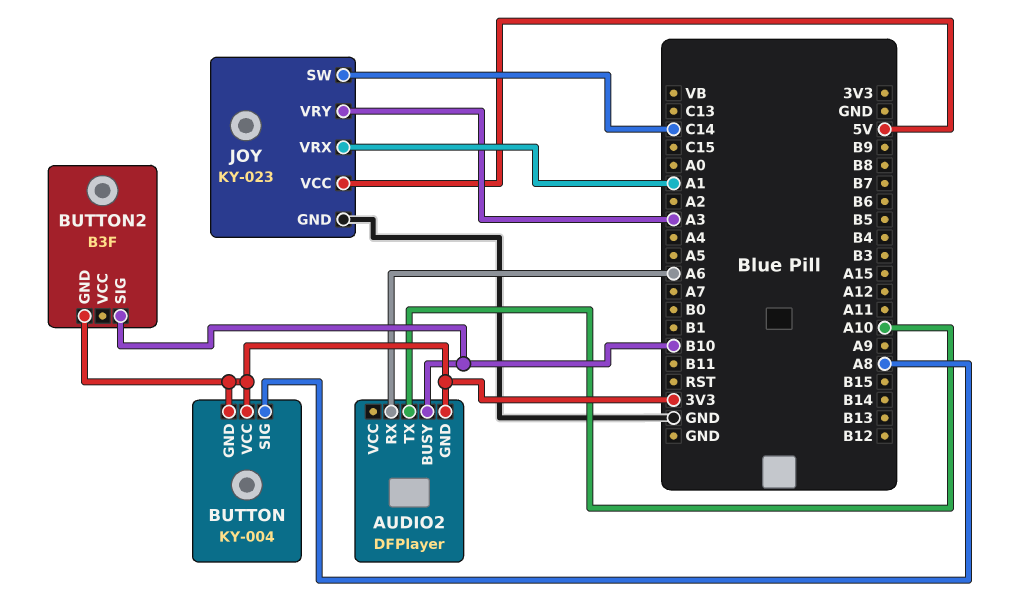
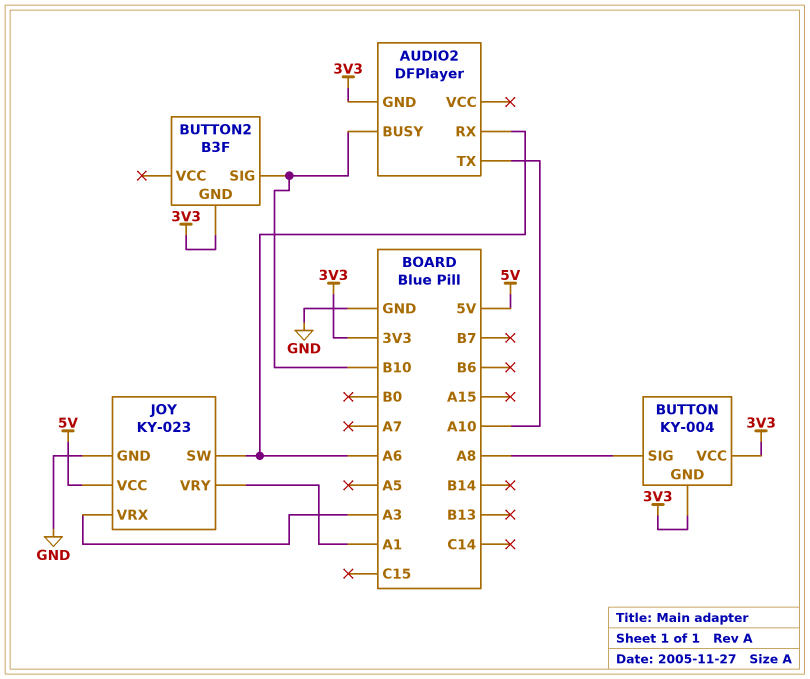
JOY pin SW: C14 -> A6
JOY pin VRX: A1 -> A3
JOY pin VRY: A3 -> A1

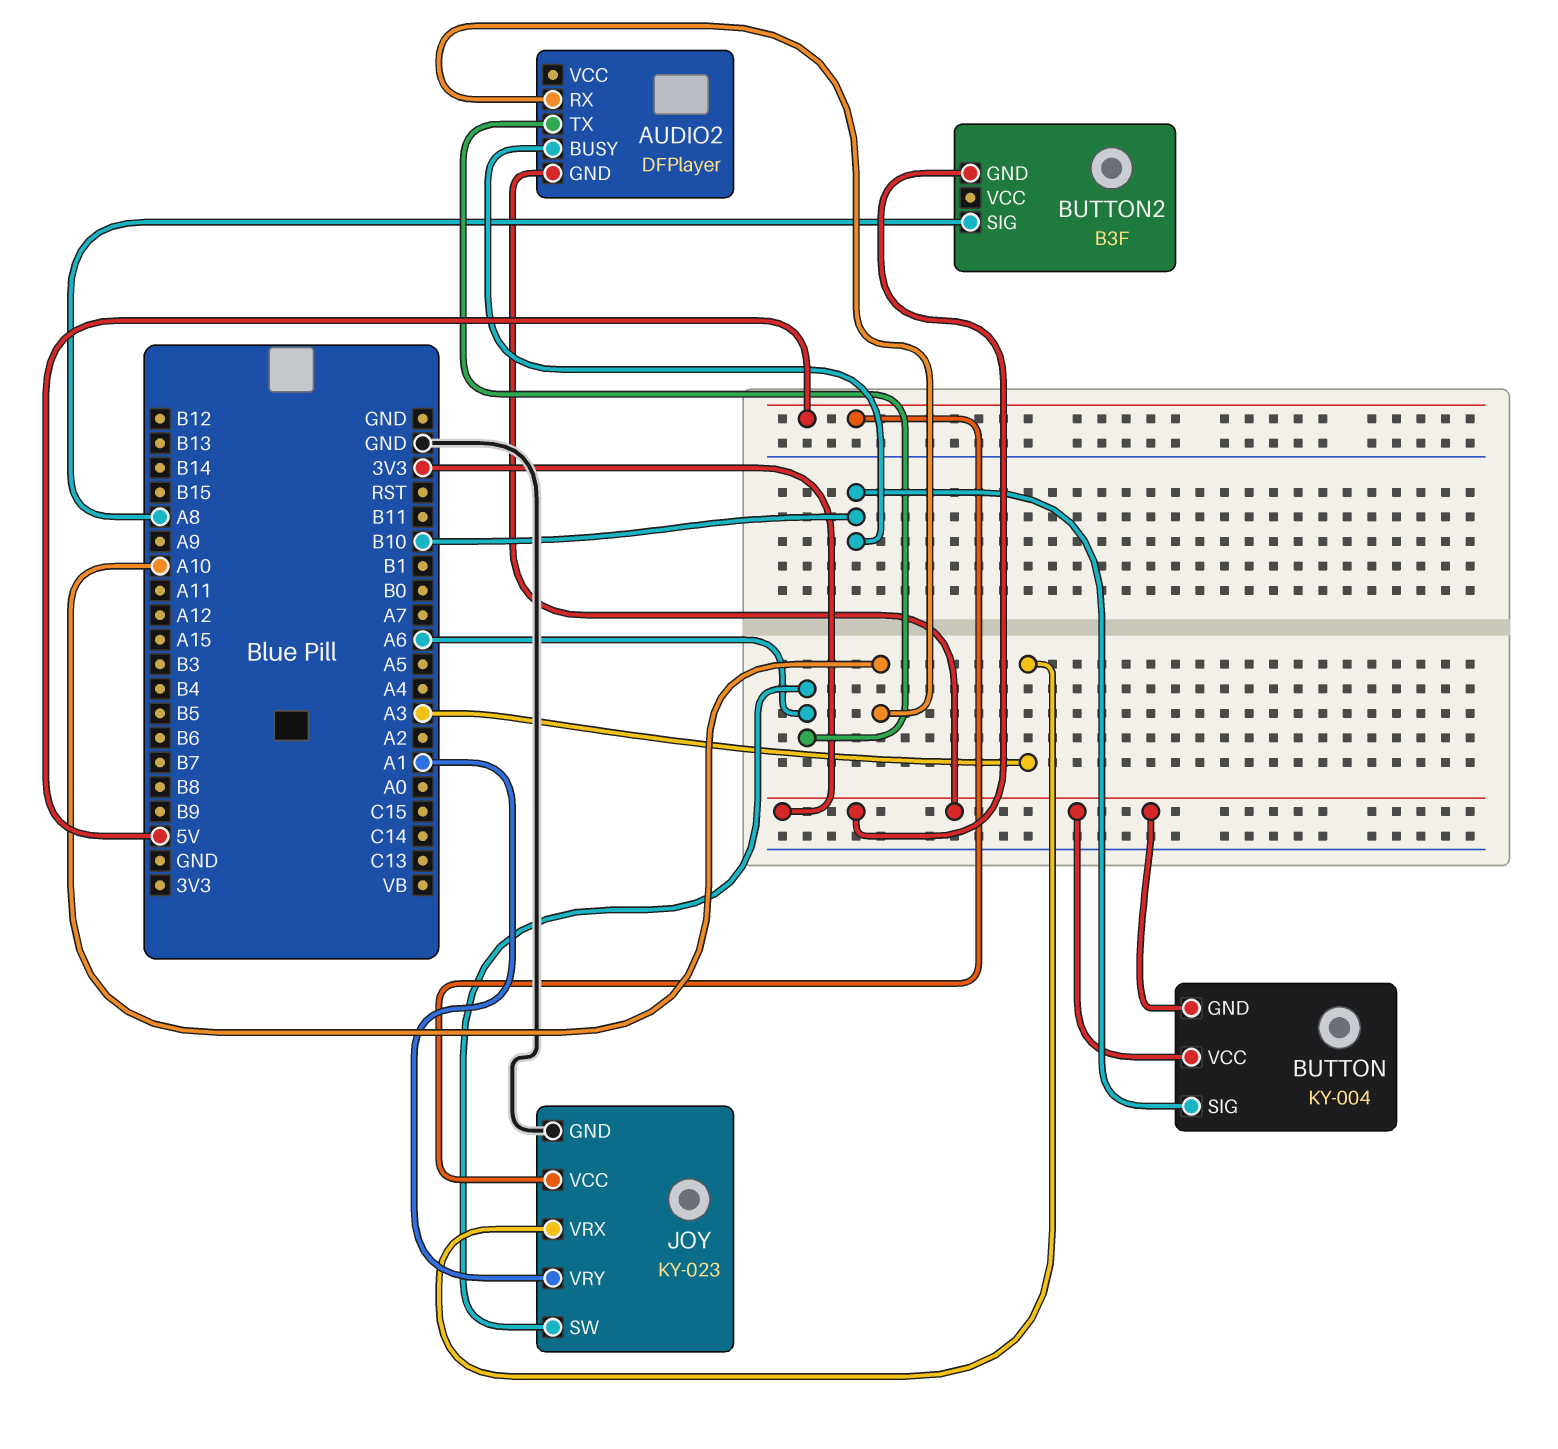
AUDIO2 pin RX: A6 -> A10
AUDIO2 pin TX: A10 -> A6
BUTTON pin SIG: A8 -> B10
BUTTON2 pin SIG: B10 -> A8

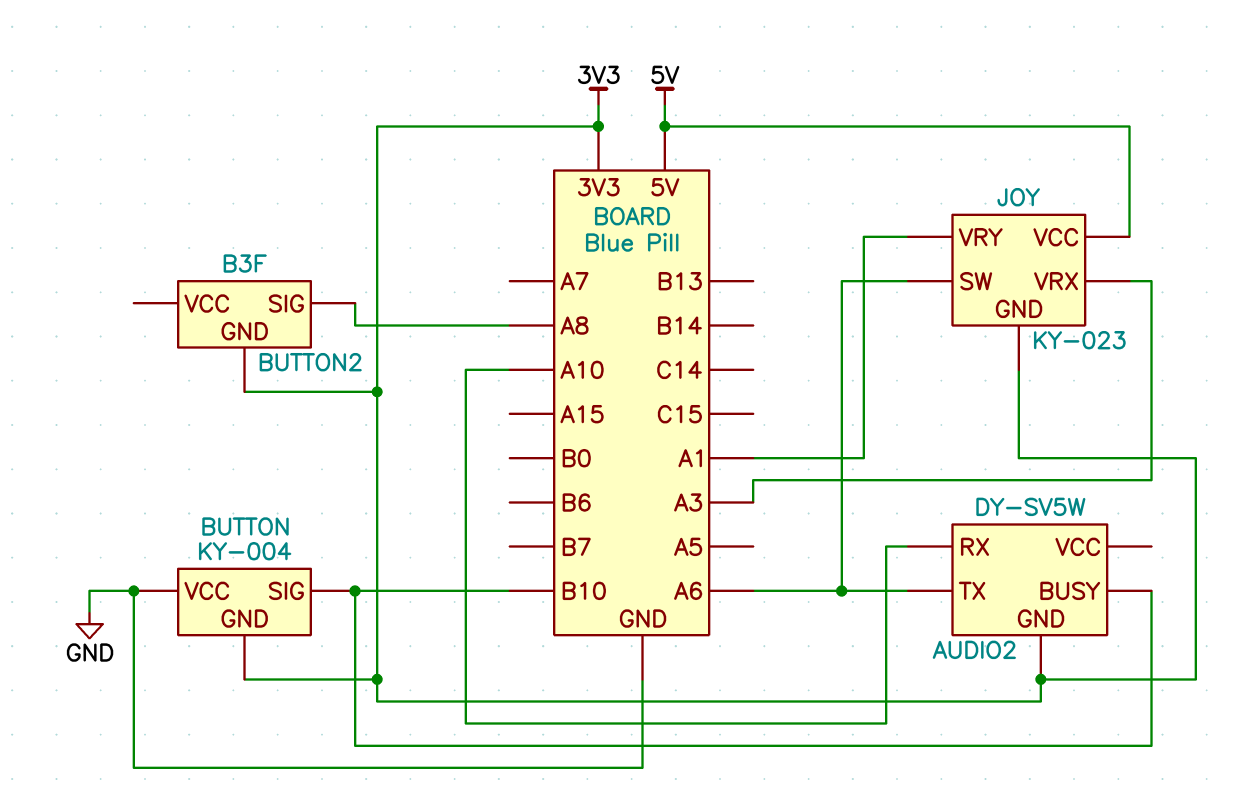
AUDIO2: DFPlayer -> DY-SV5W
BUTTON pin VCC: 3V3 -> GND
JOY pin GND: GND -> 3V3

